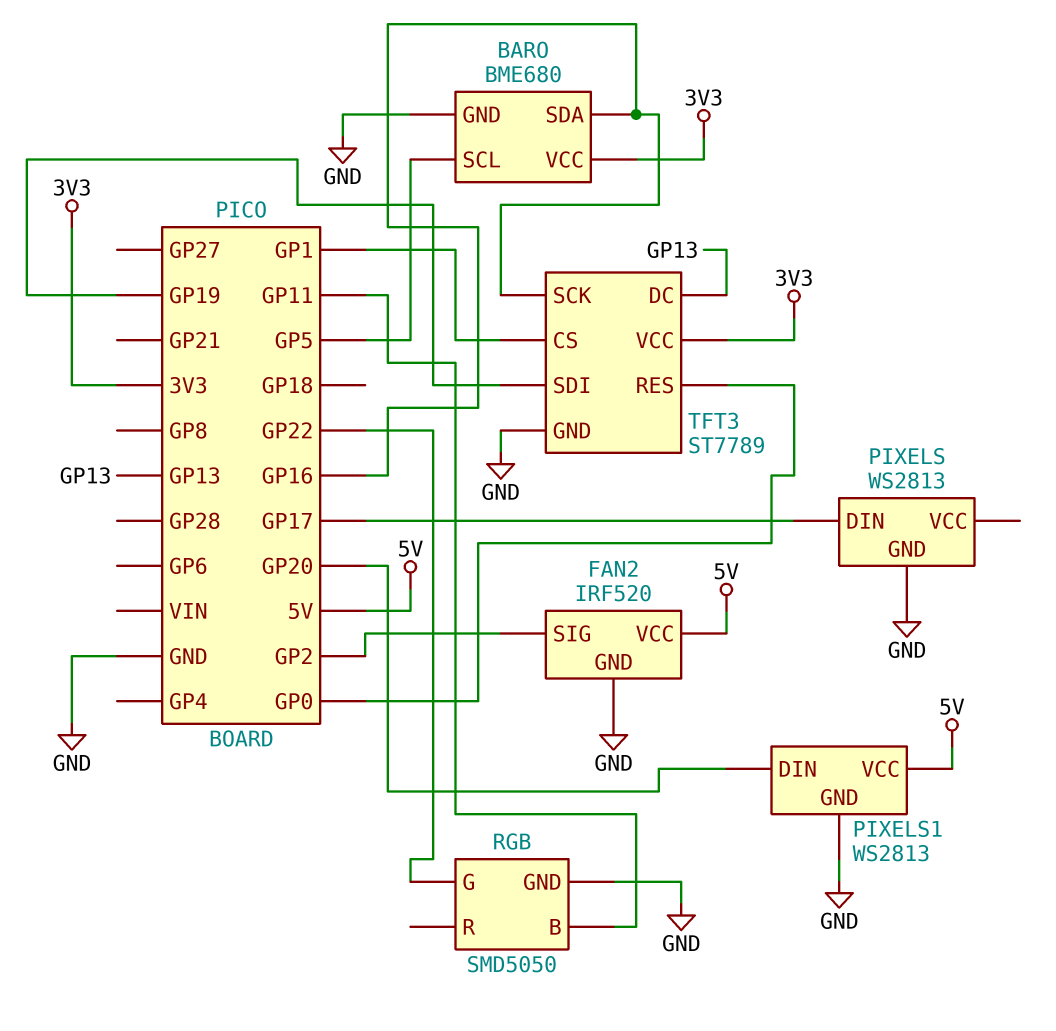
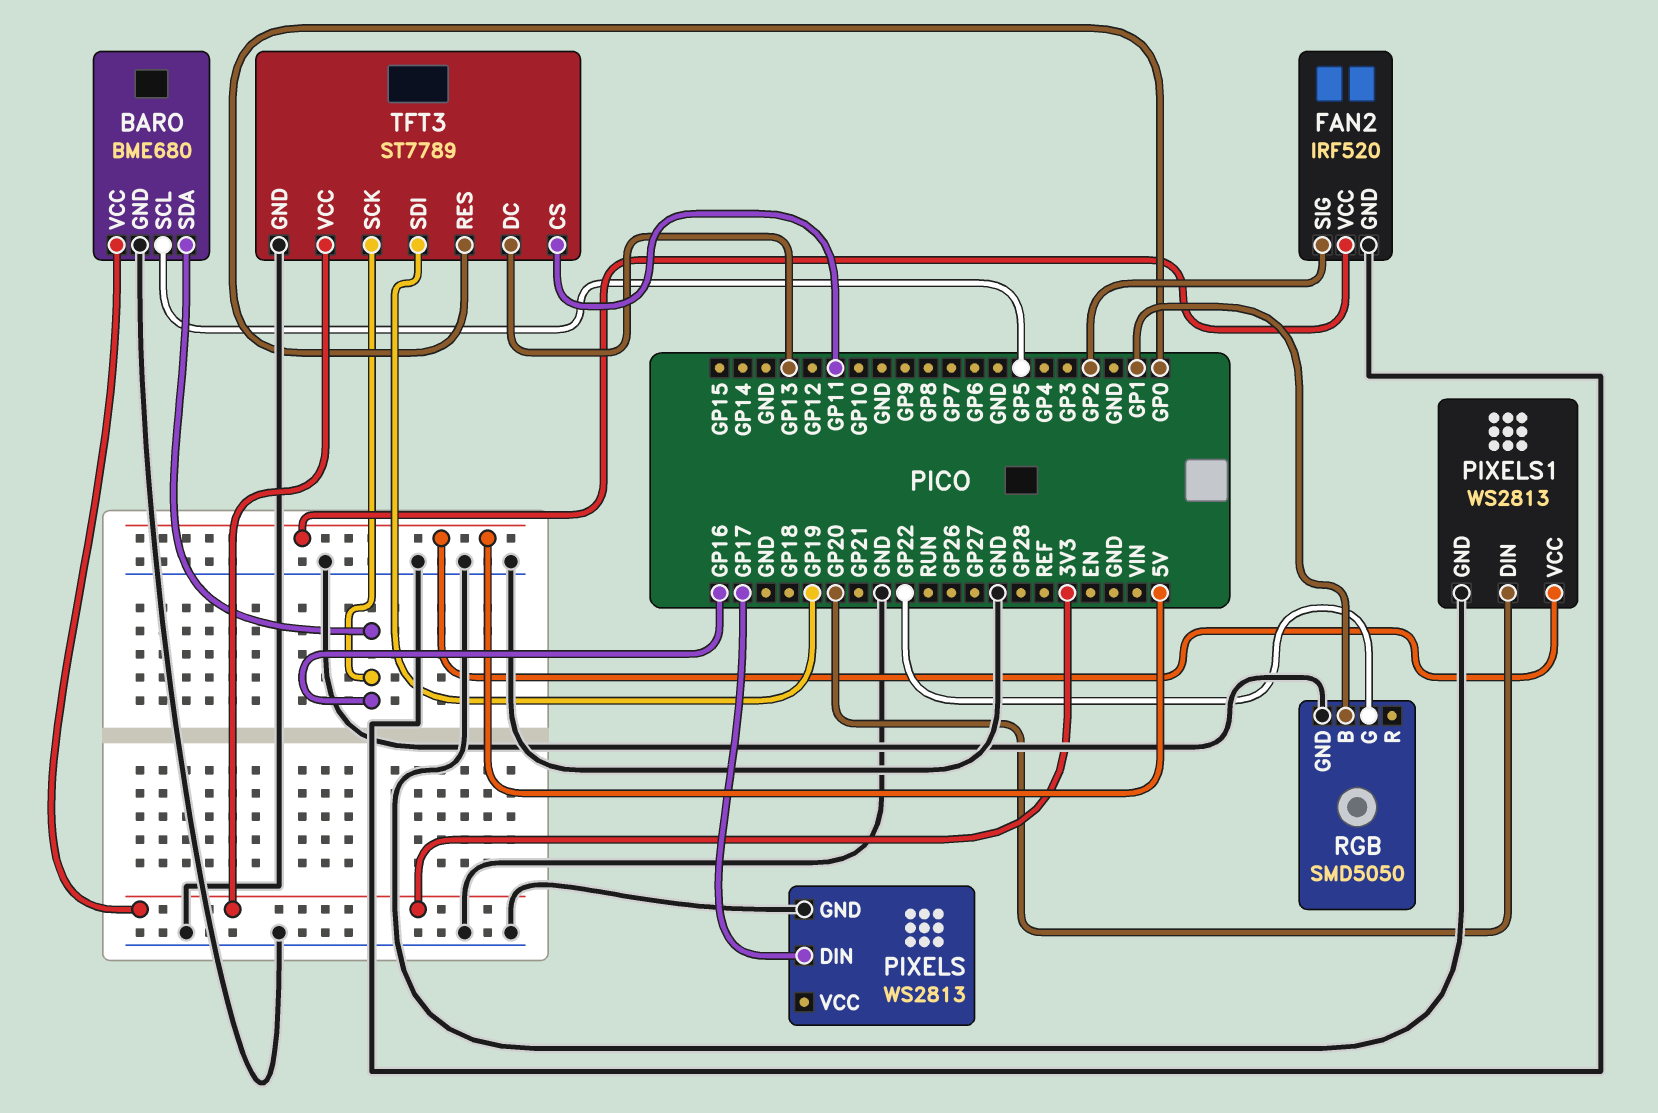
RGB pin B: GP11 -> GP1
TFT3 pin CS: GP1 -> GP11

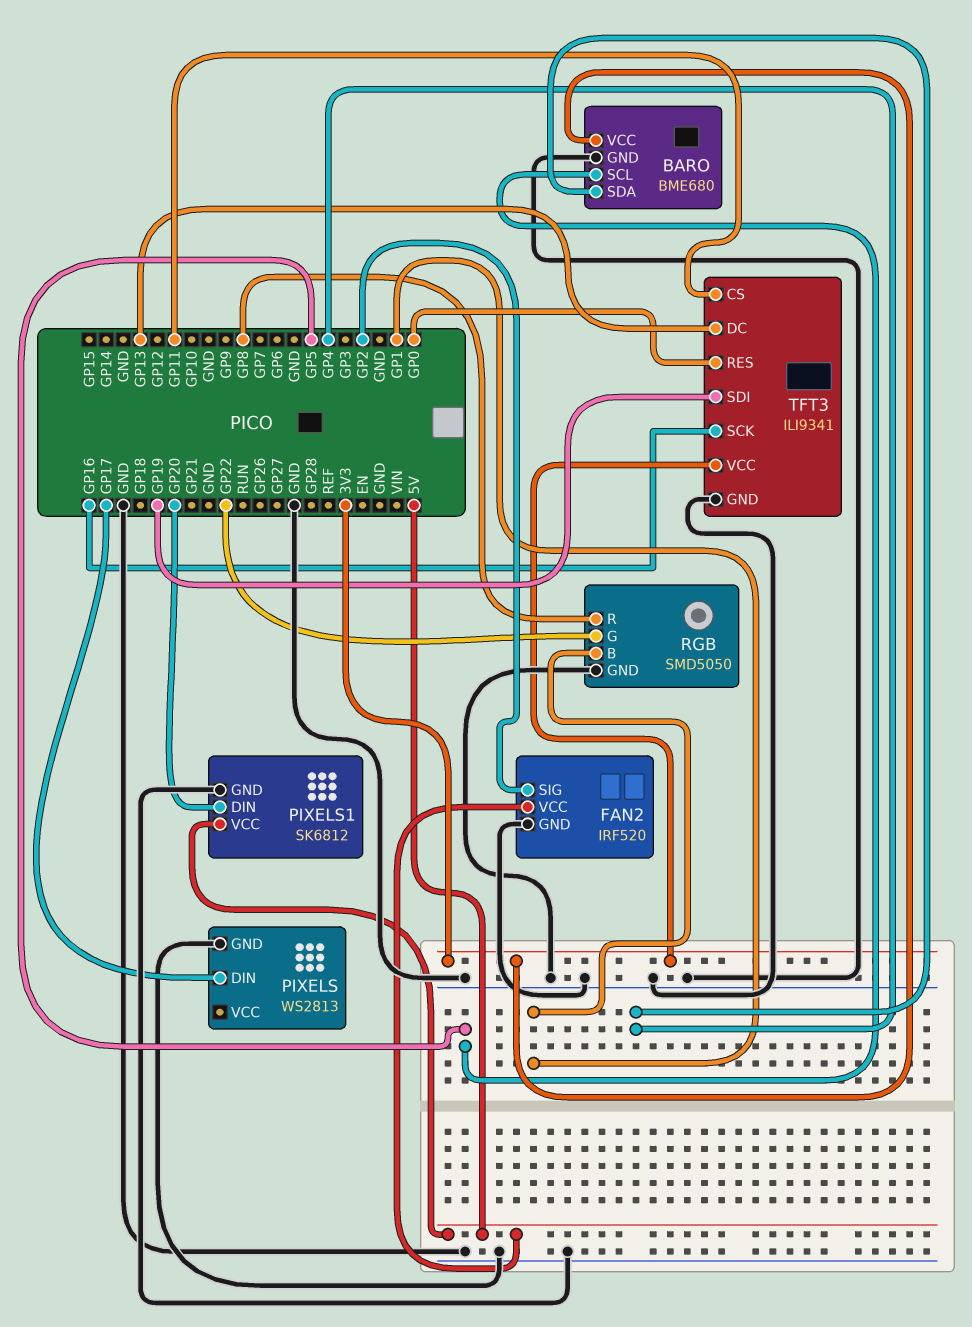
BARO pin SDA: GP16 -> GP4
PIXELS1: WS2813 -> SK6812
RGB pin R: none -> GP8
TFT3: ST7789 -> ILI9341

